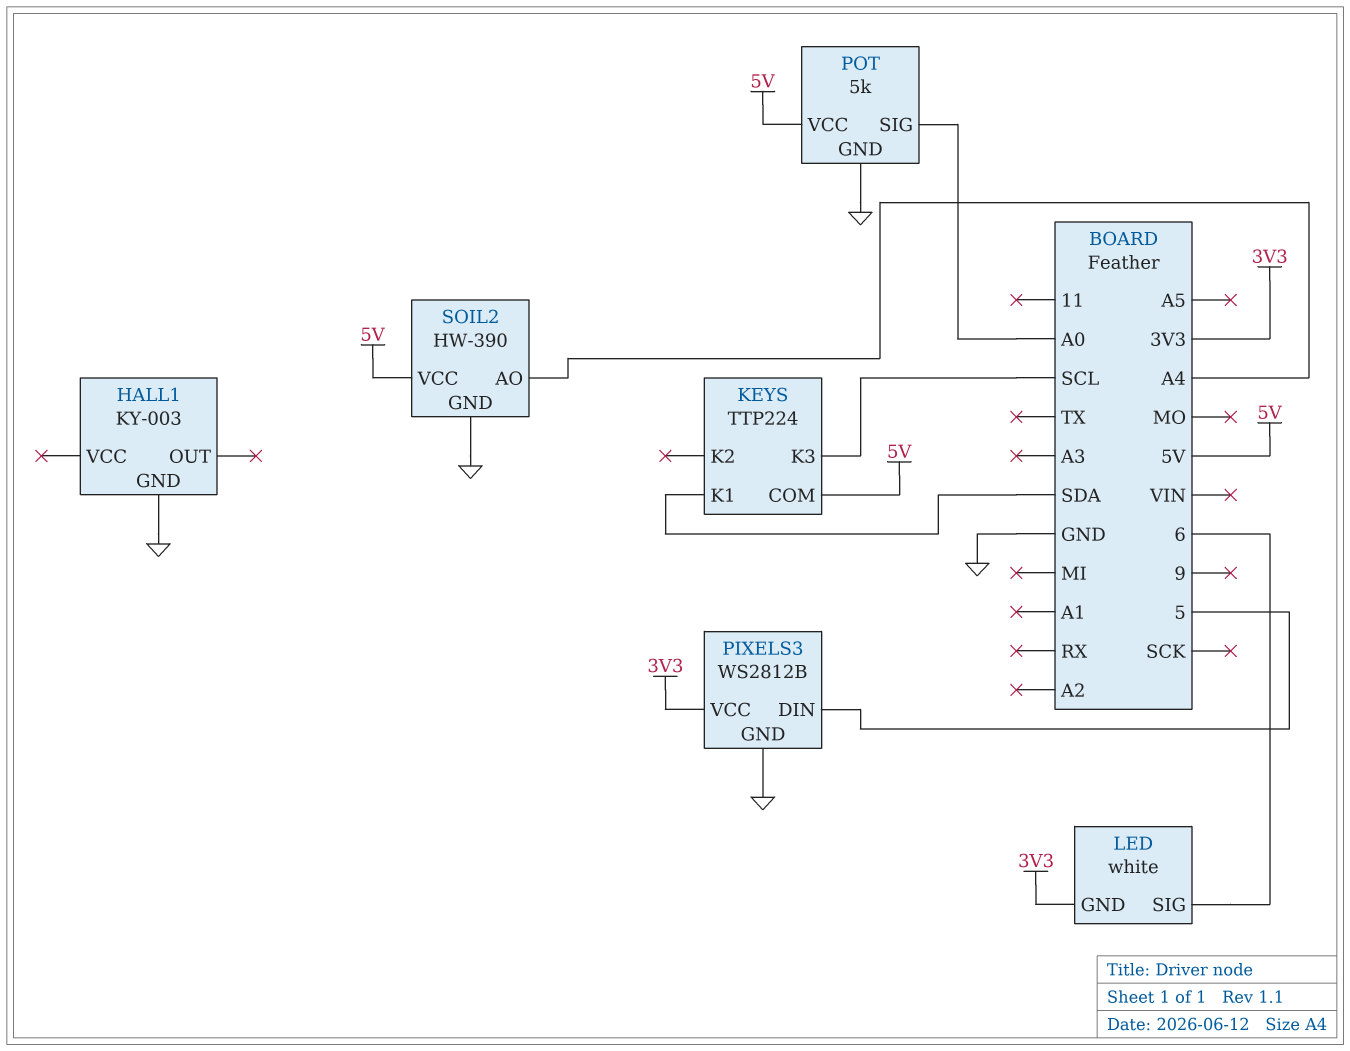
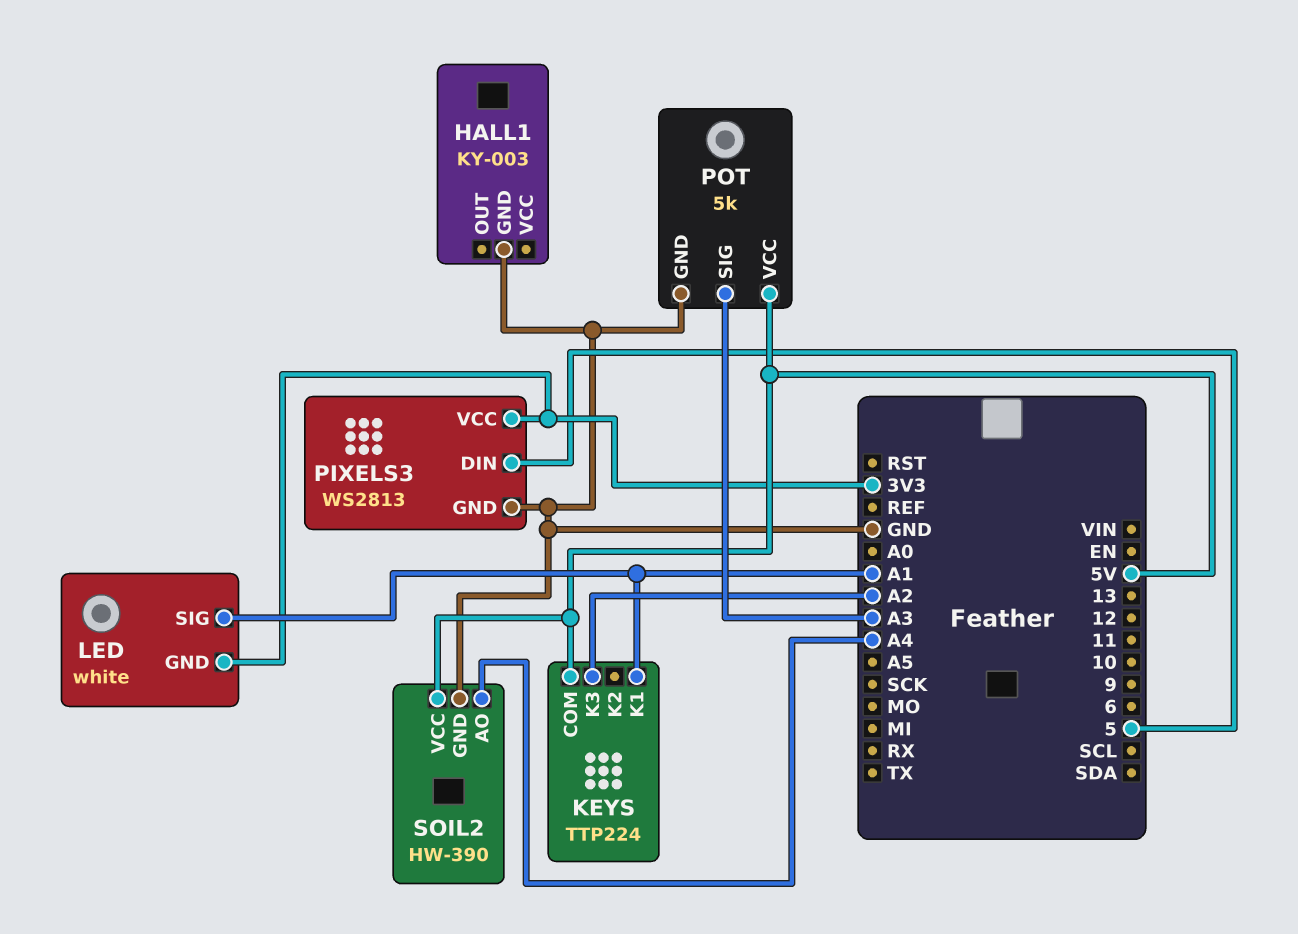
KEYS pin K1: SDA -> A1
KEYS pin K3: SCL -> A2
LED pin SIG: 6 -> A1
PIXELS3: WS2812B -> WS2813
POT pin SIG: A0 -> A3

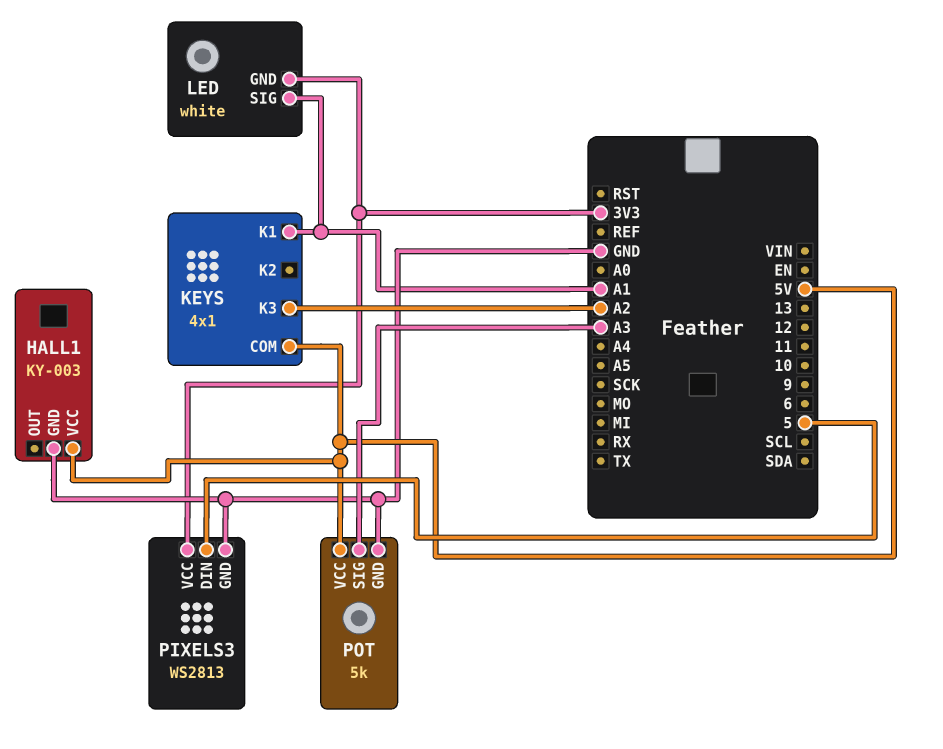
HALL1 pin VCC: none -> 5V
KEYS: TTP224 -> 4x1
SOIL2: HW-390 -> none
SOIL2 pin AO: A4 -> none
SOIL2 pin GND: GND -> none
SOIL2 pin VCC: 5V -> none

